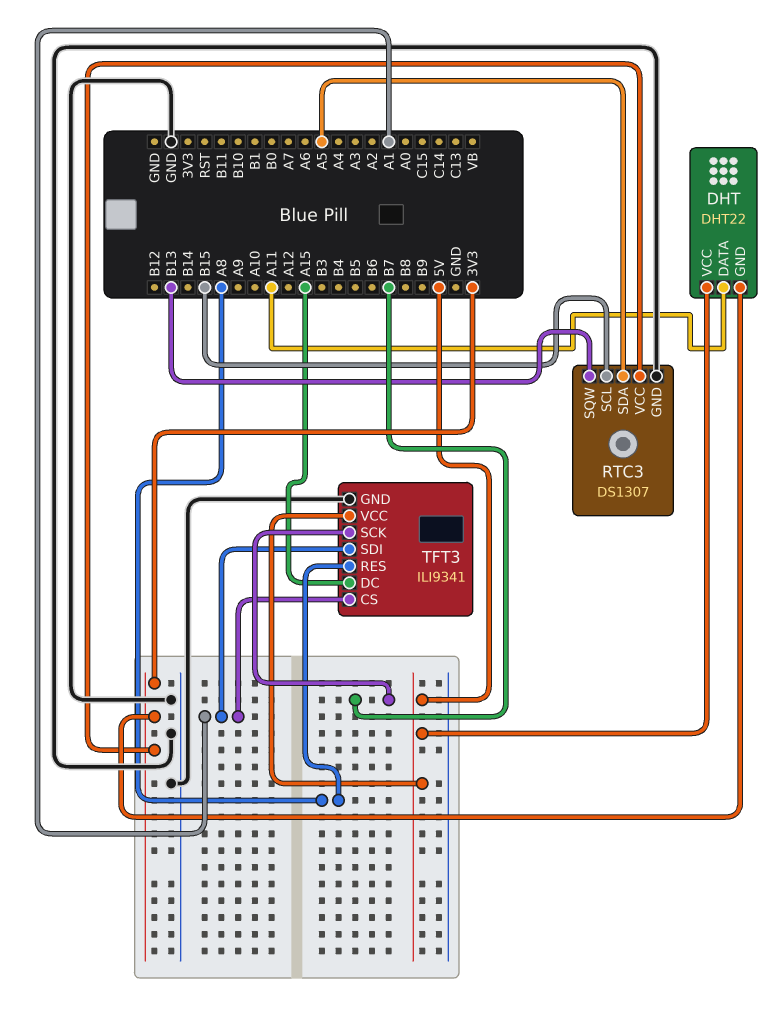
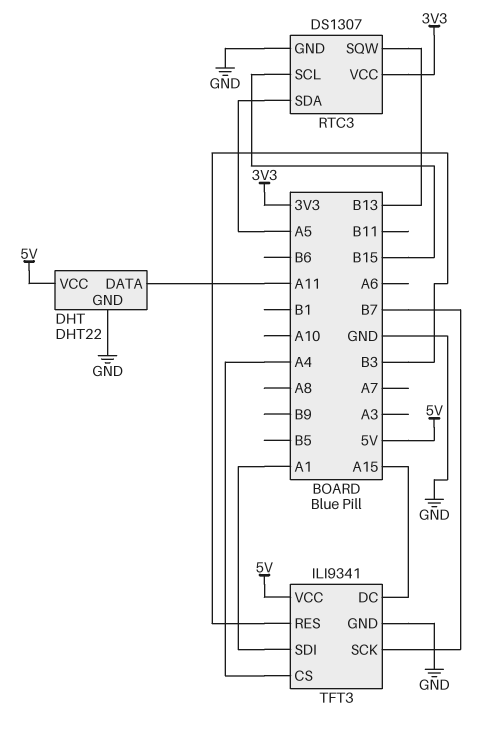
DHT pin GND: 3V3 -> GND
TFT3 pin CS: A1 -> A4
TFT3 pin RES: A8 -> B3

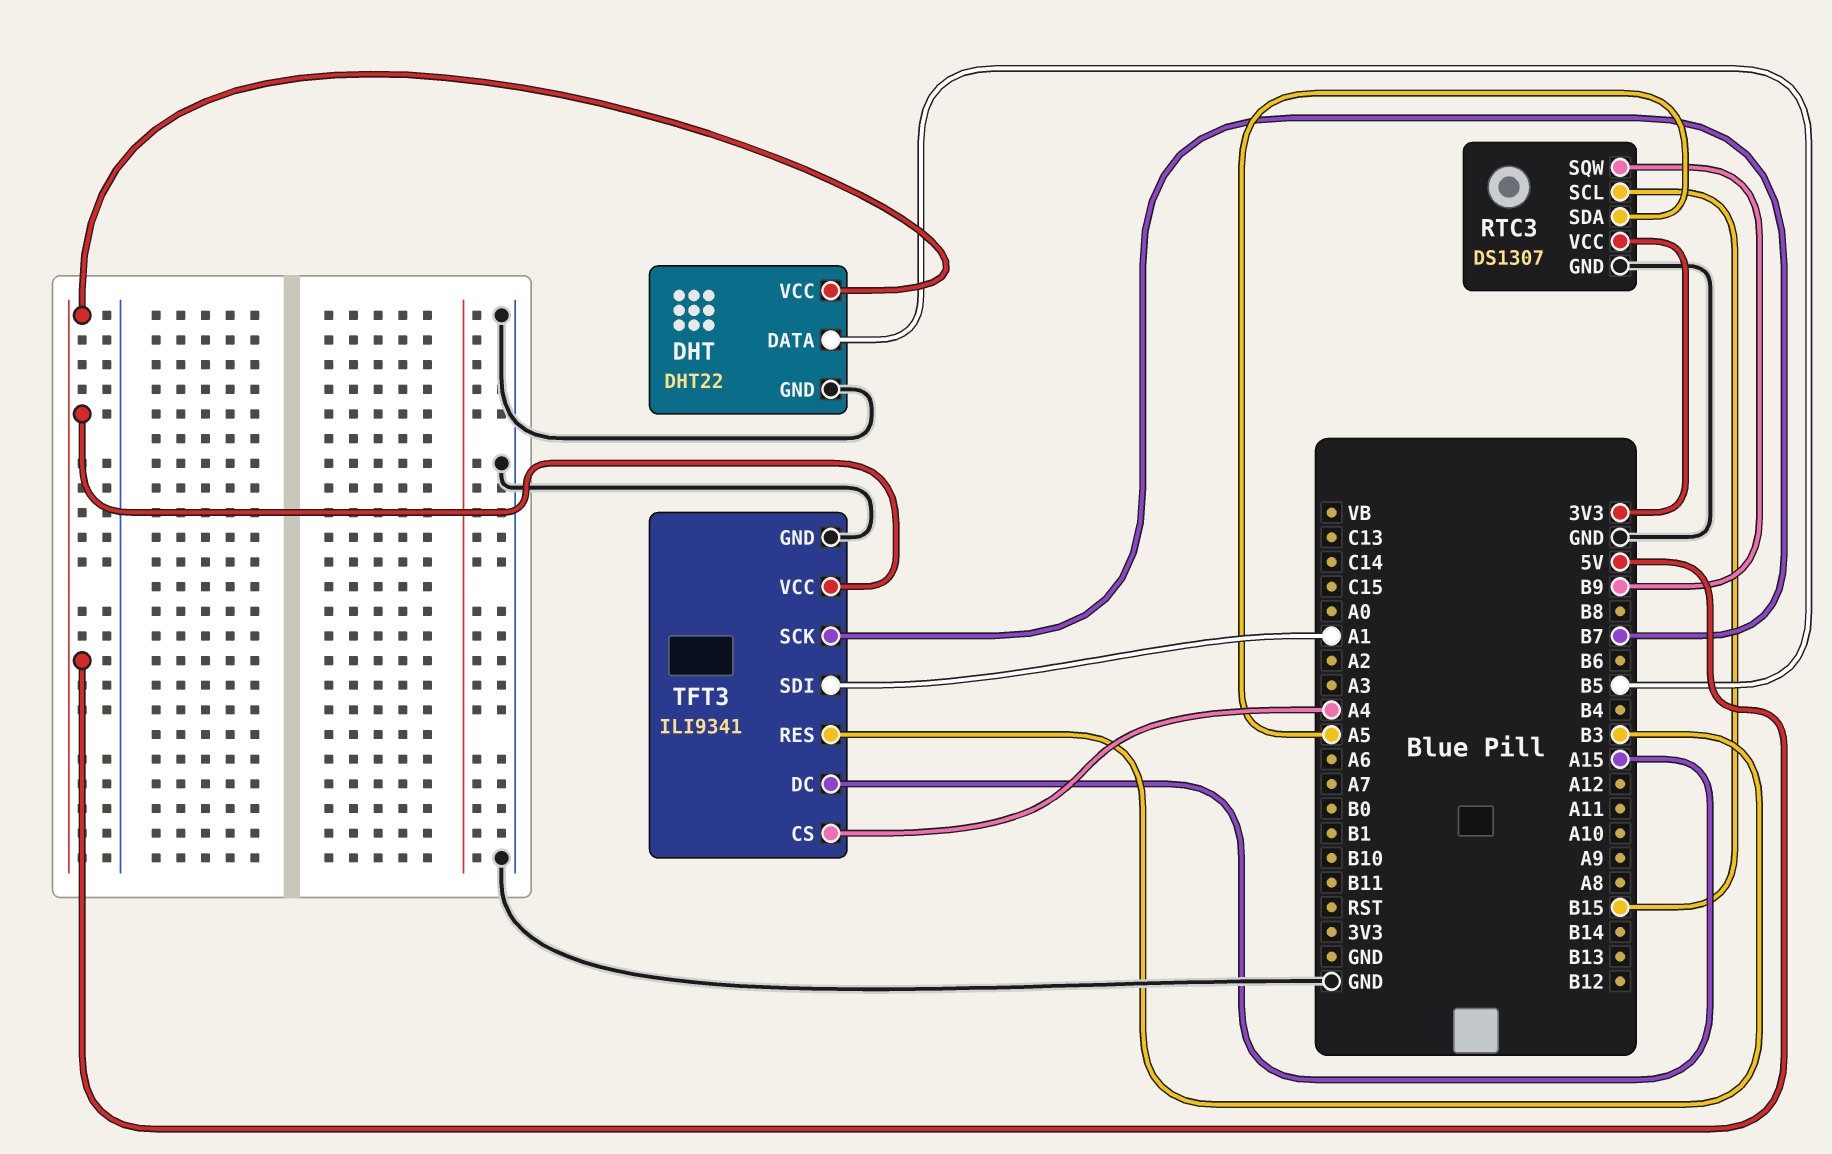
DHT pin DATA: A11 -> B5
RTC3 pin SQW: B13 -> B9

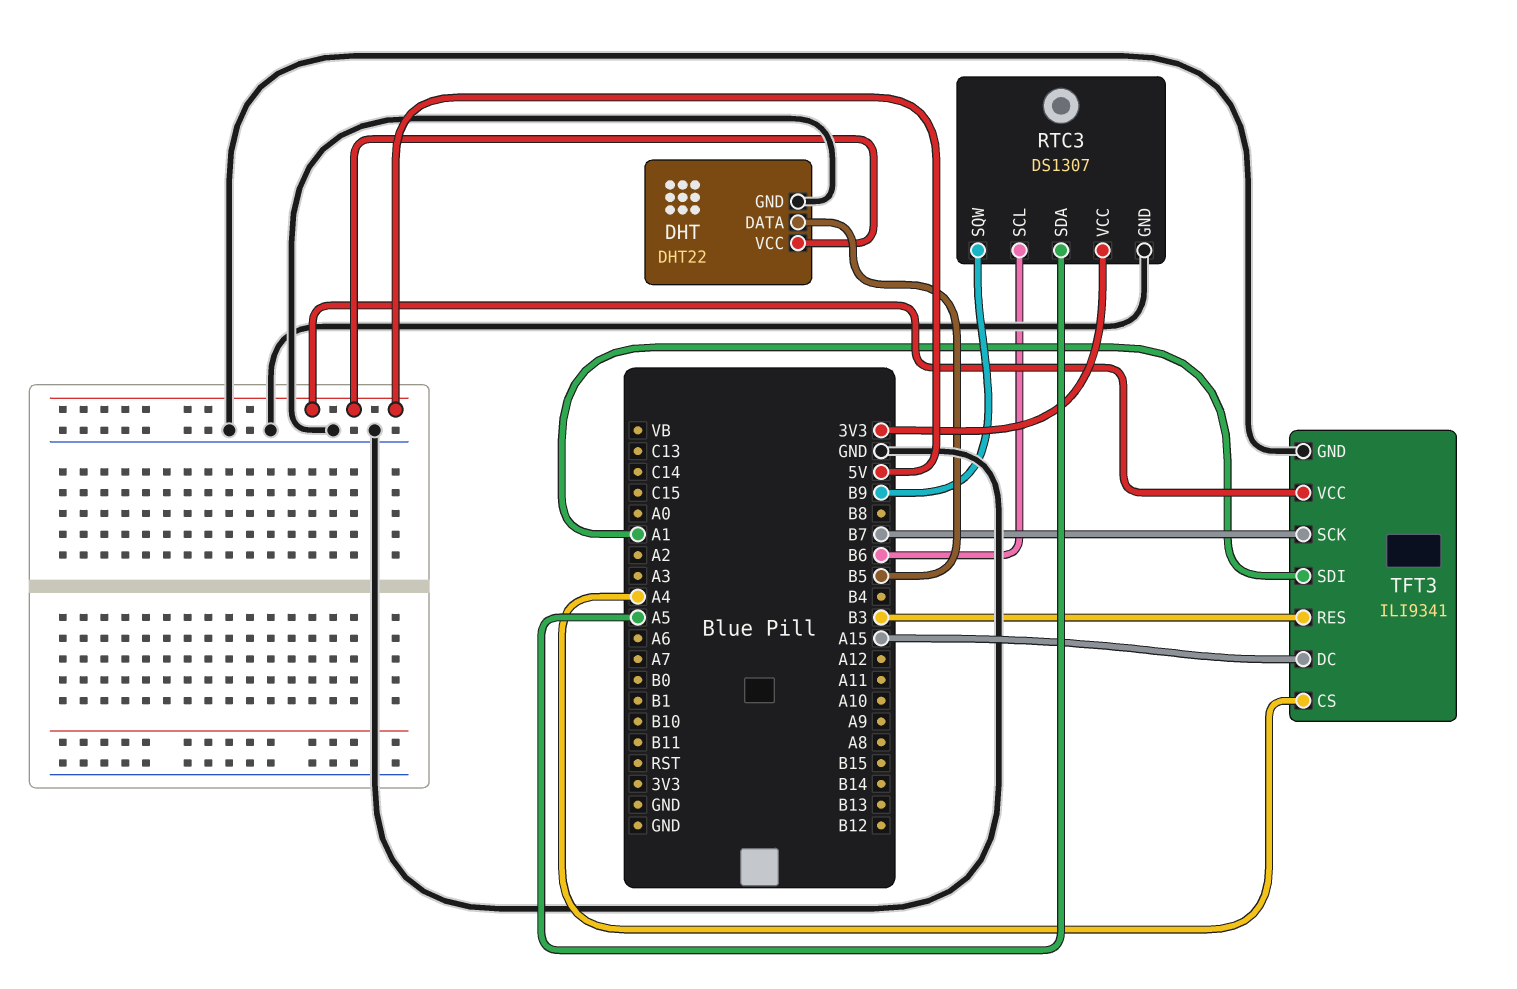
RTC3 pin SCL: B15 -> B6

